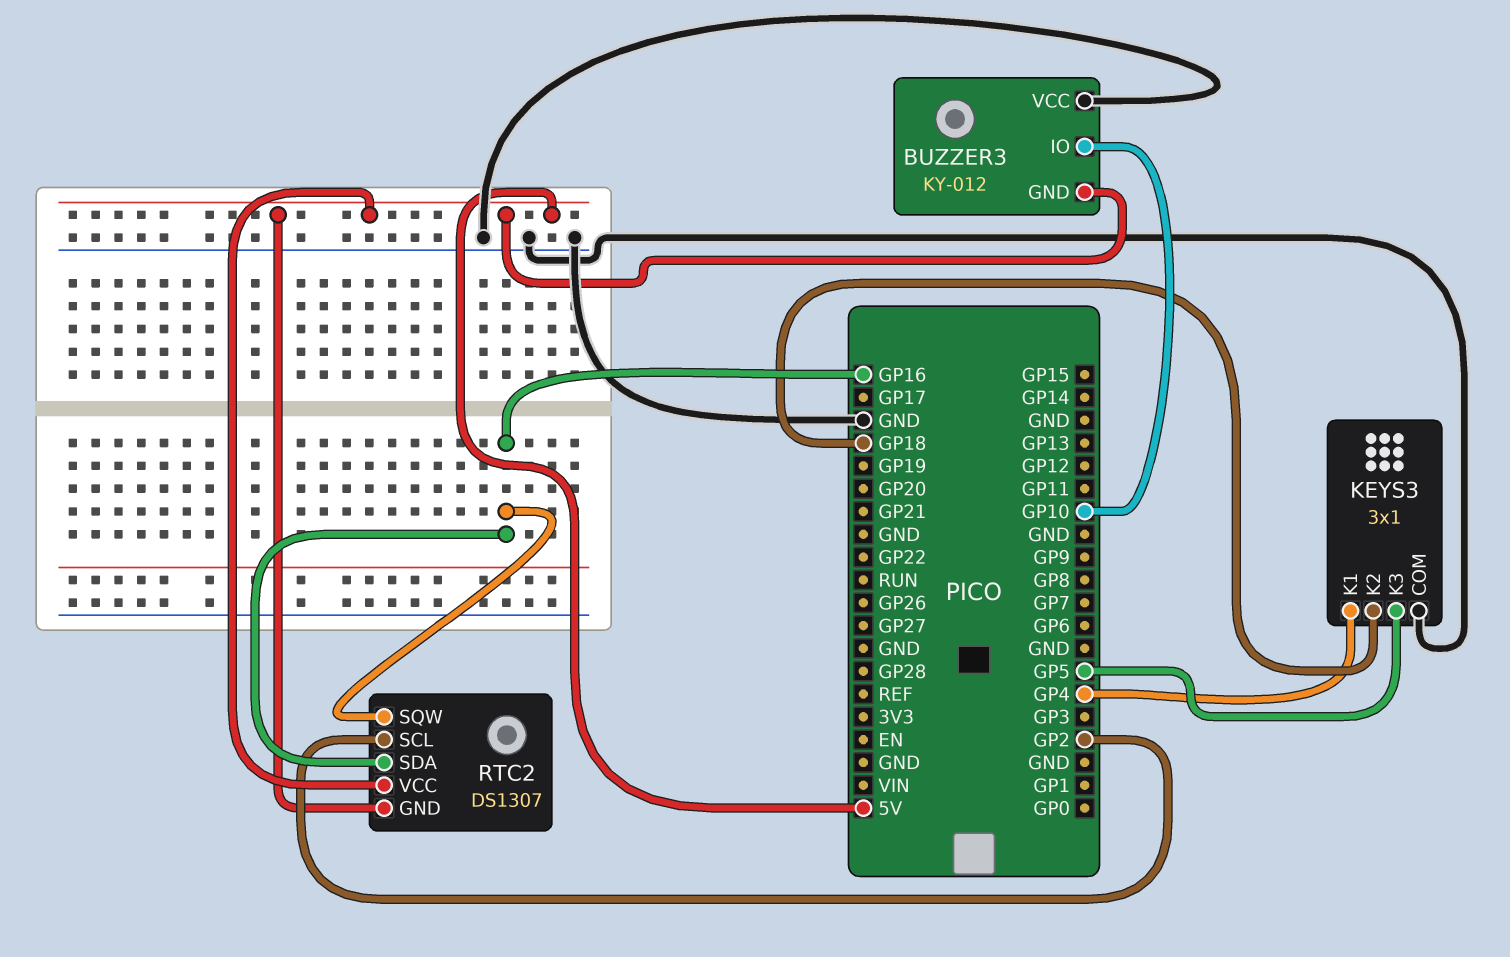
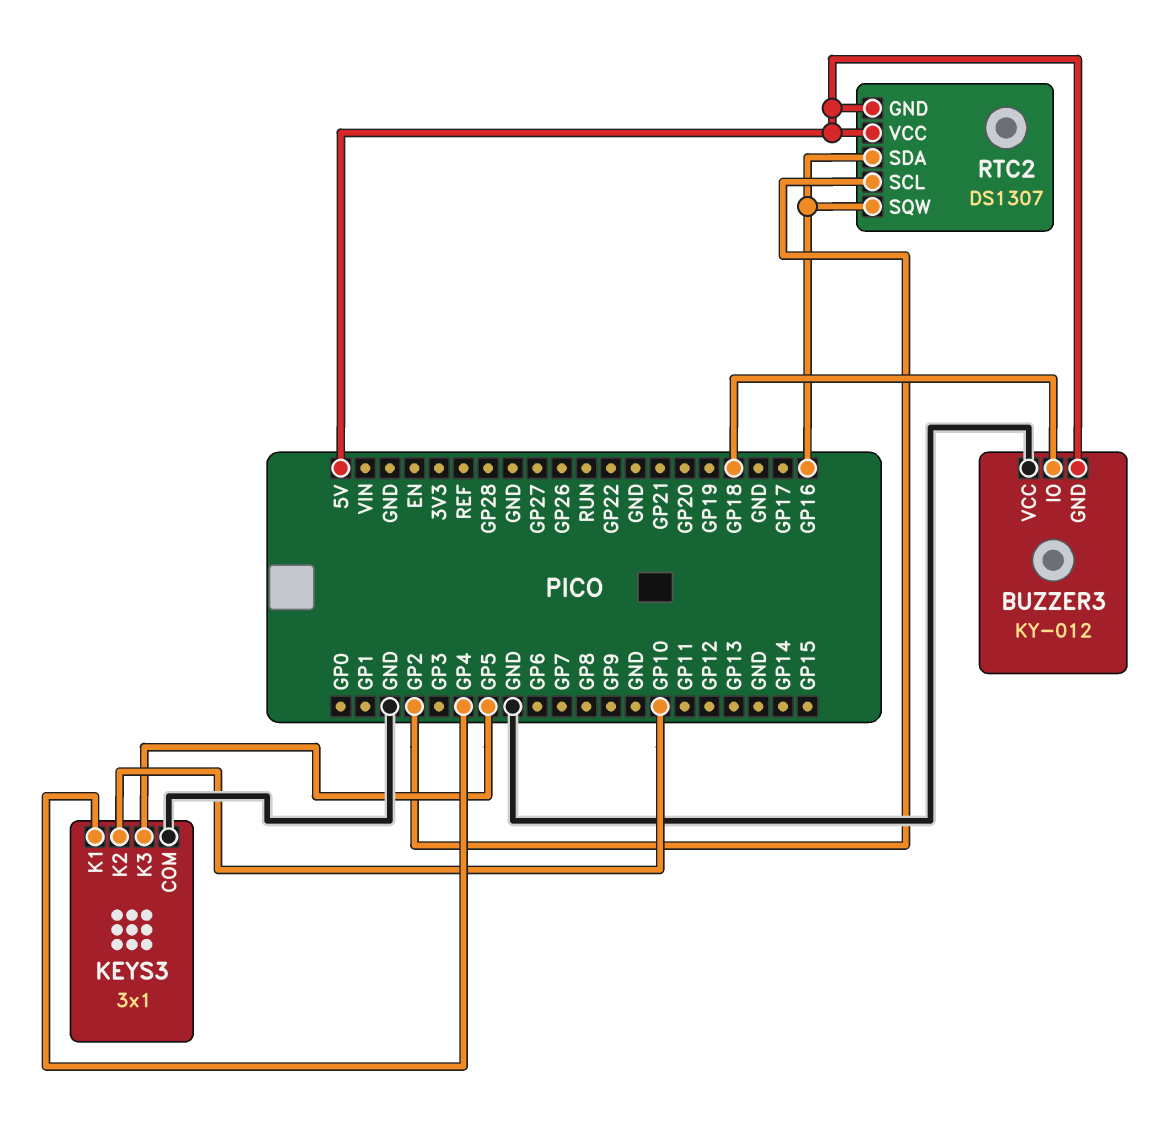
BUZZER3 pin IO: GP10 -> GP18
KEYS3 pin K2: GP18 -> GP10

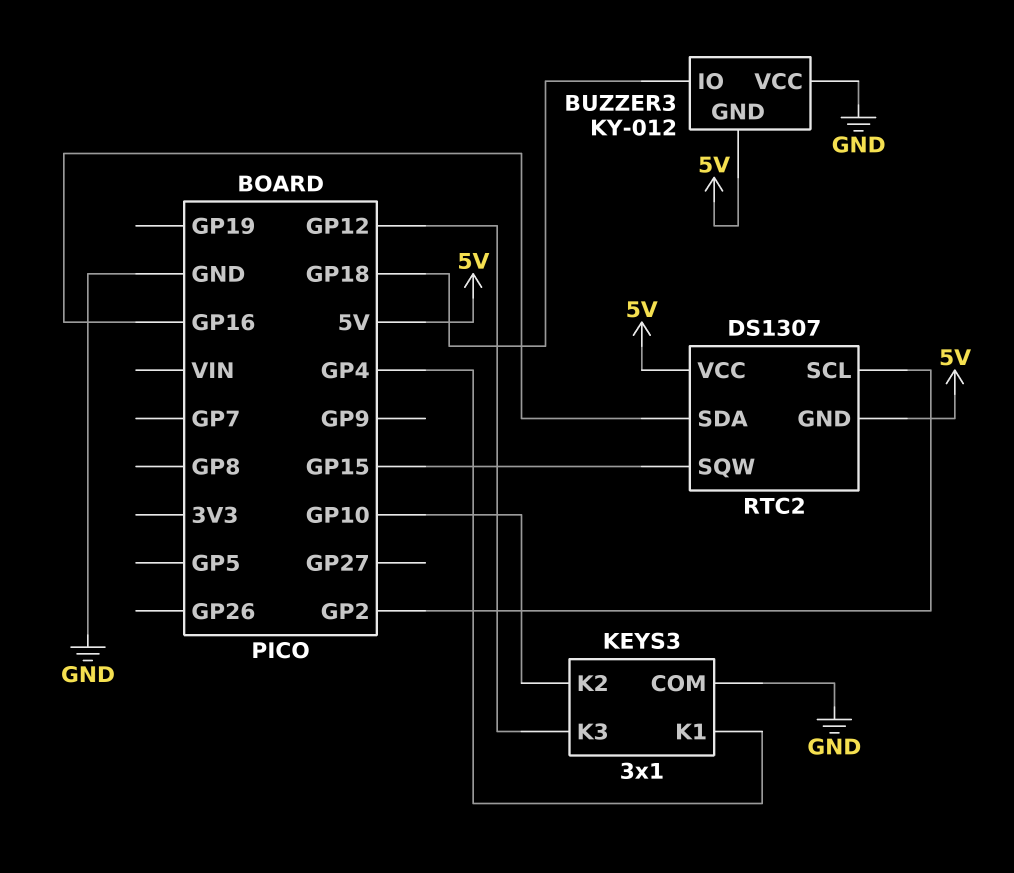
KEYS3 pin K3: GP5 -> GP12
RTC2 pin SQW: GP16 -> GP15

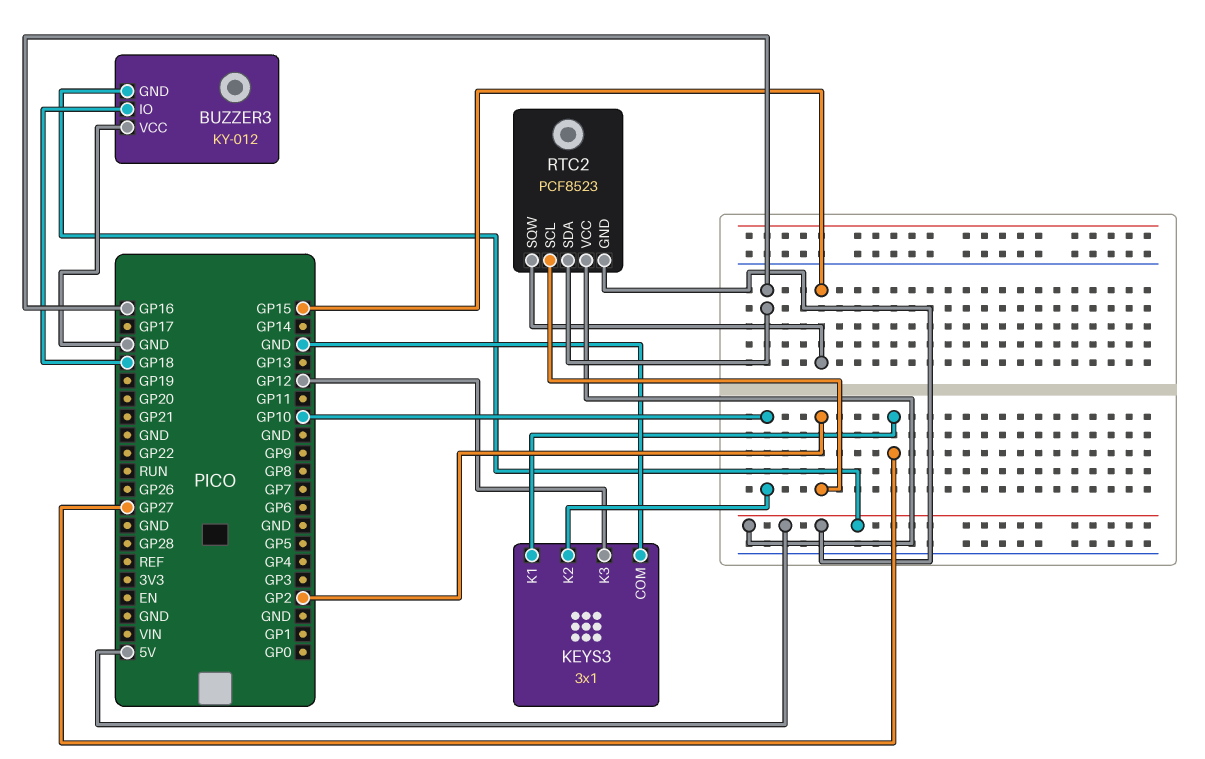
KEYS3 pin K1: GP4 -> GP27
RTC2: DS1307 -> PCF8523

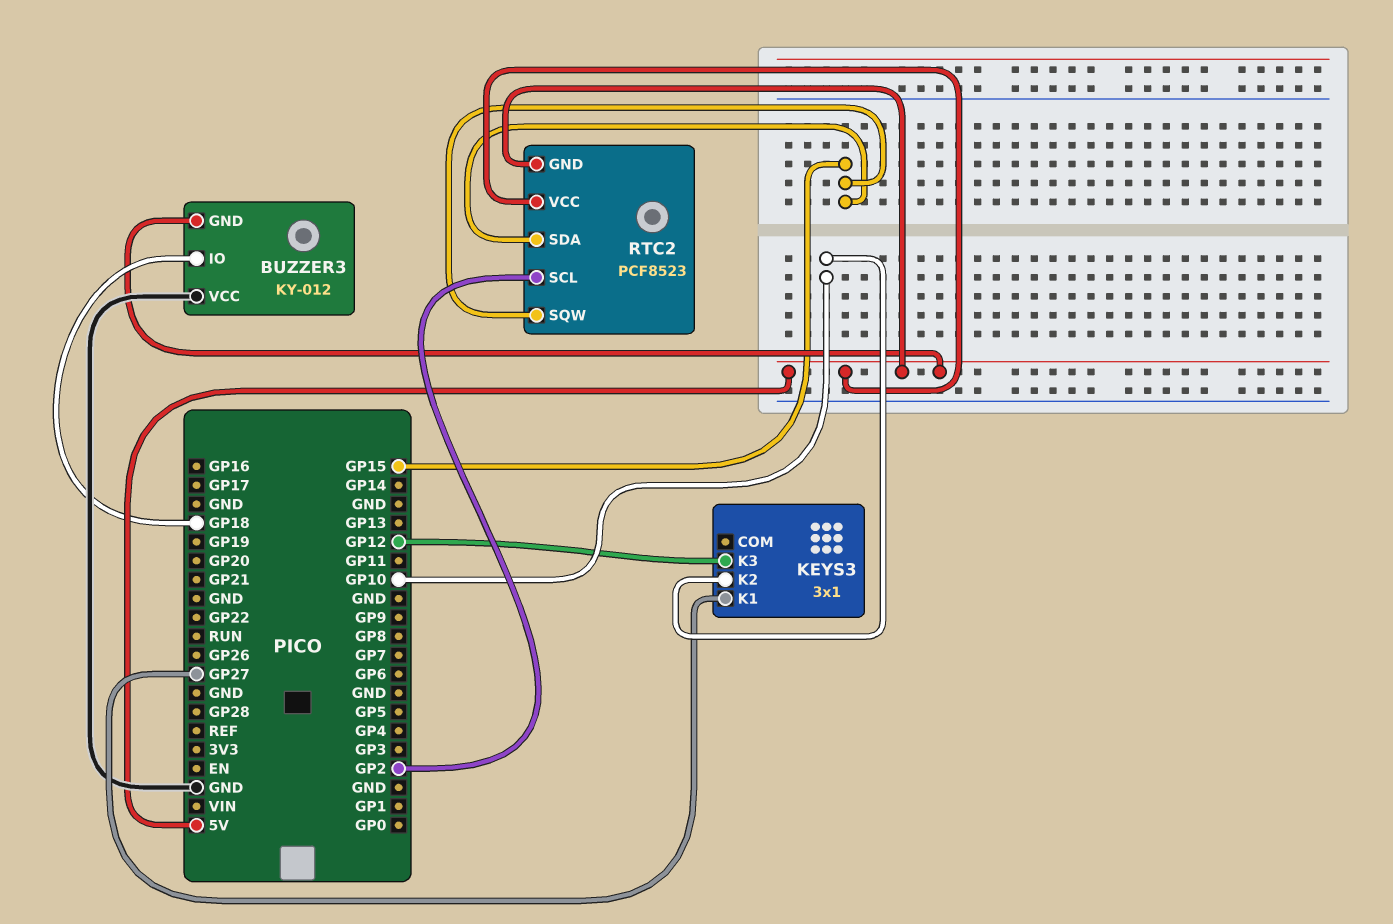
KEYS3 pin COM: GND -> none
RTC2 pin SDA: GP16 -> GP15

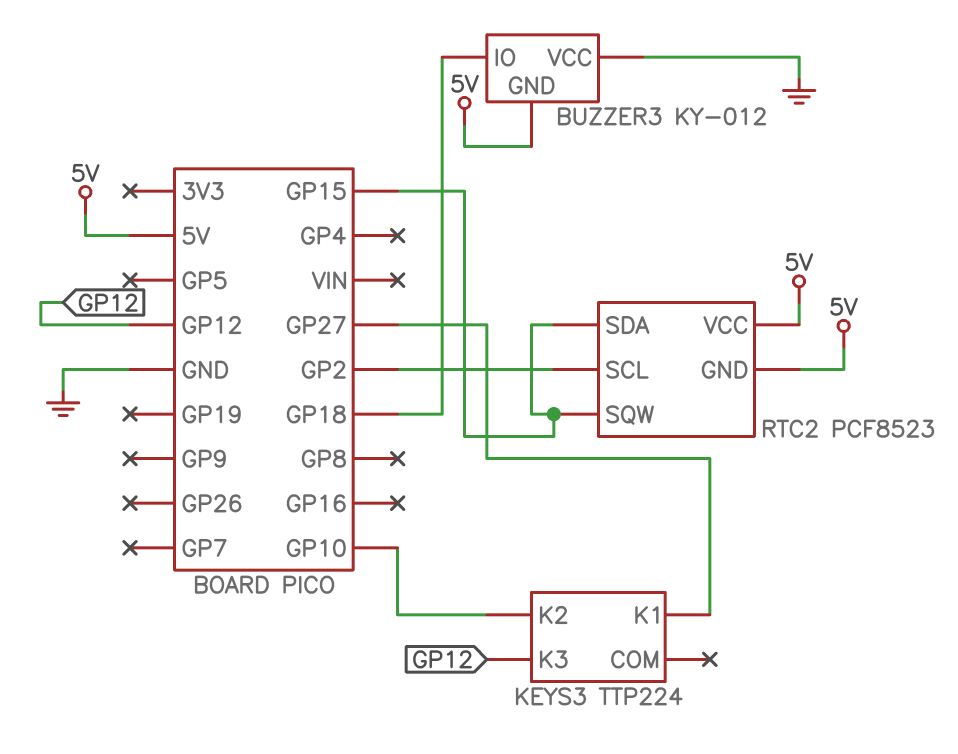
KEYS3: 3x1 -> TTP224

